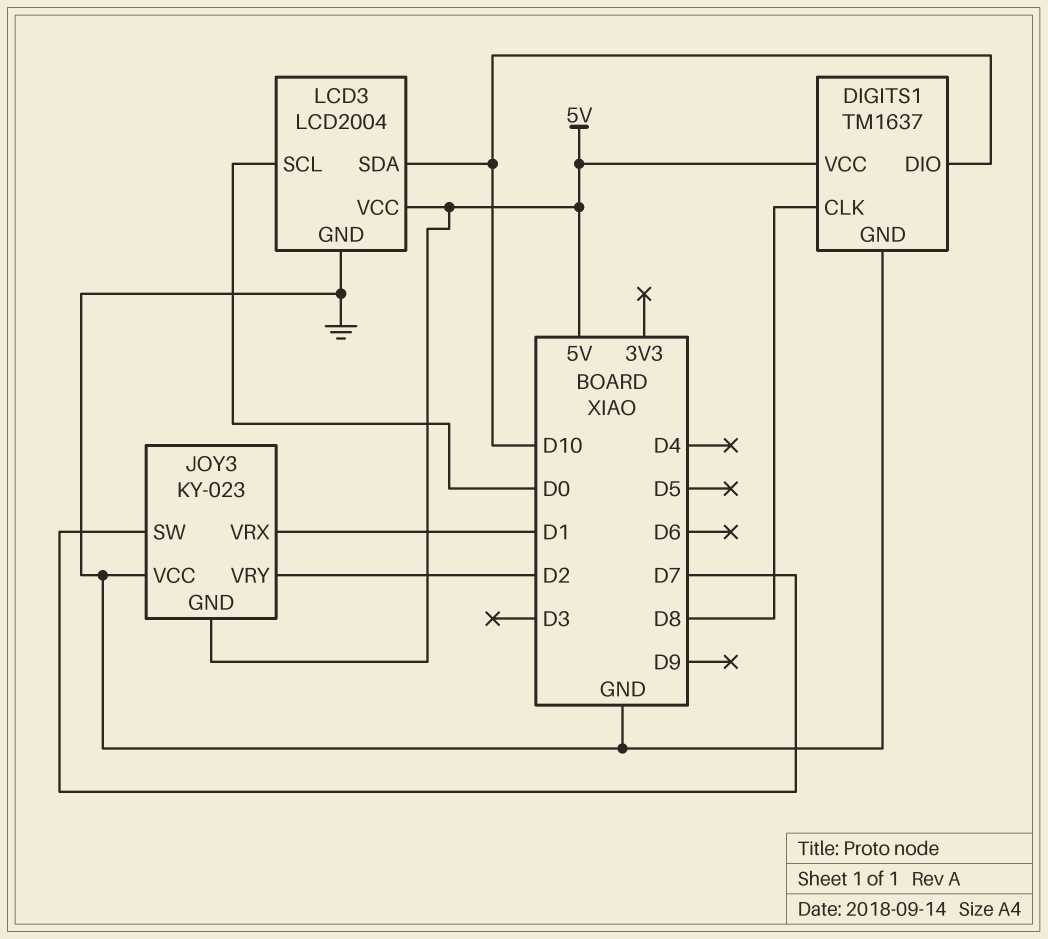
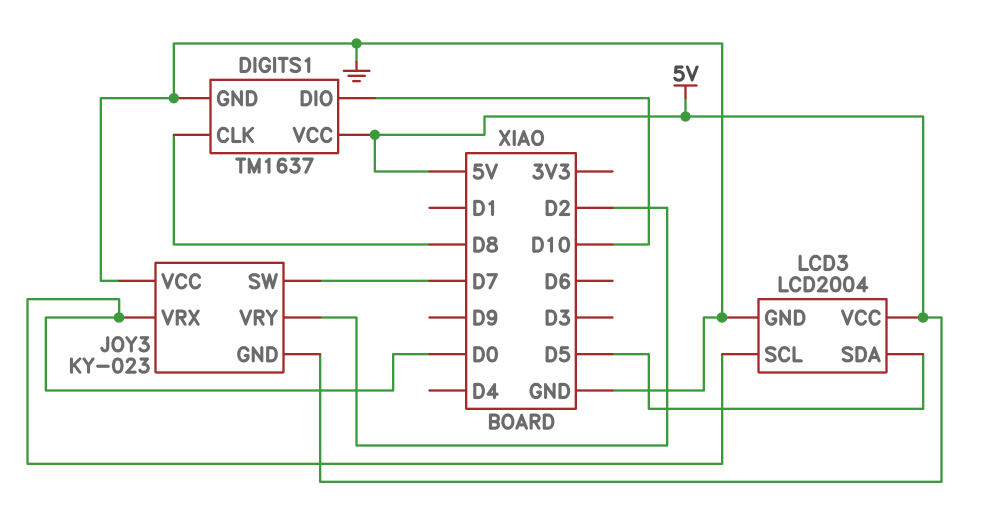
JOY3 pin VRX: D1 -> D0
LCD3 pin SDA: D10 -> D5

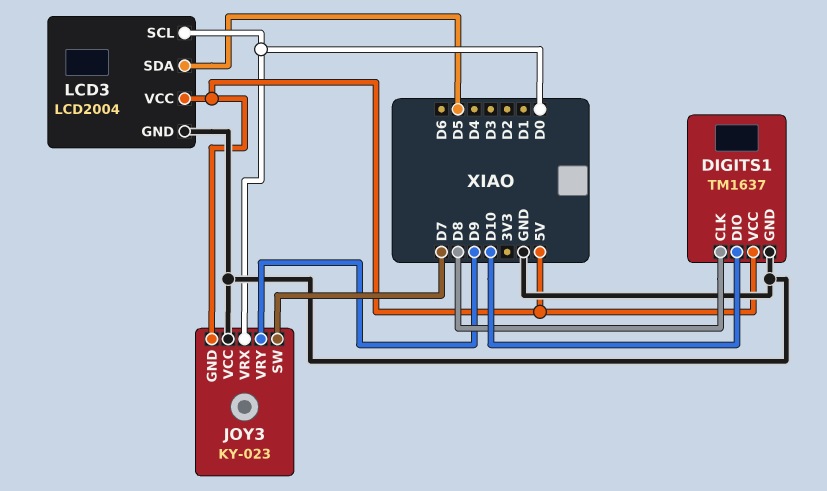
JOY3 pin VRY: D2 -> D9

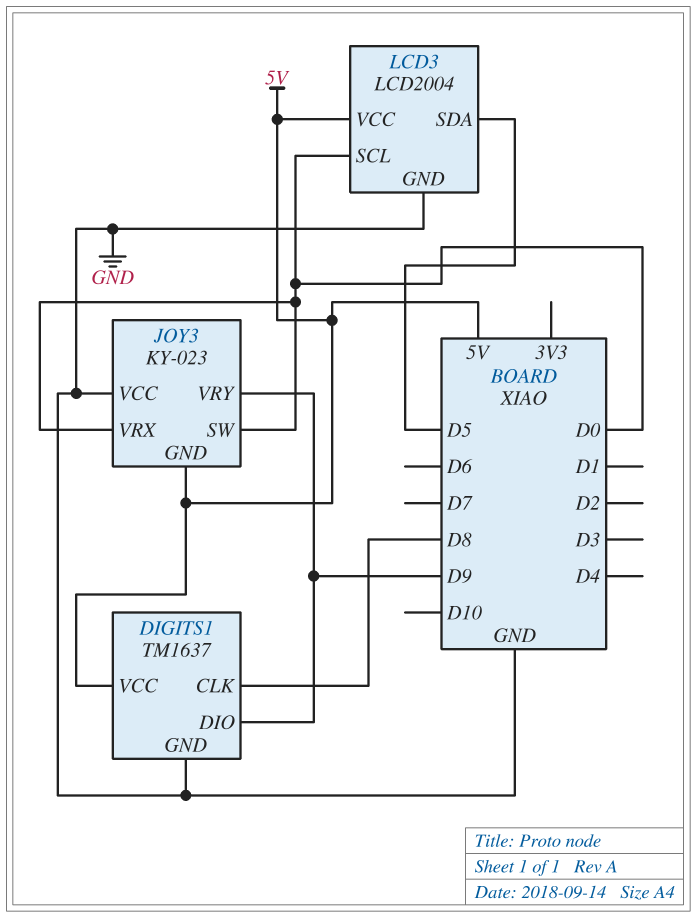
DIGITS1 pin DIO: D10 -> D9
JOY3 pin SW: D7 -> D0

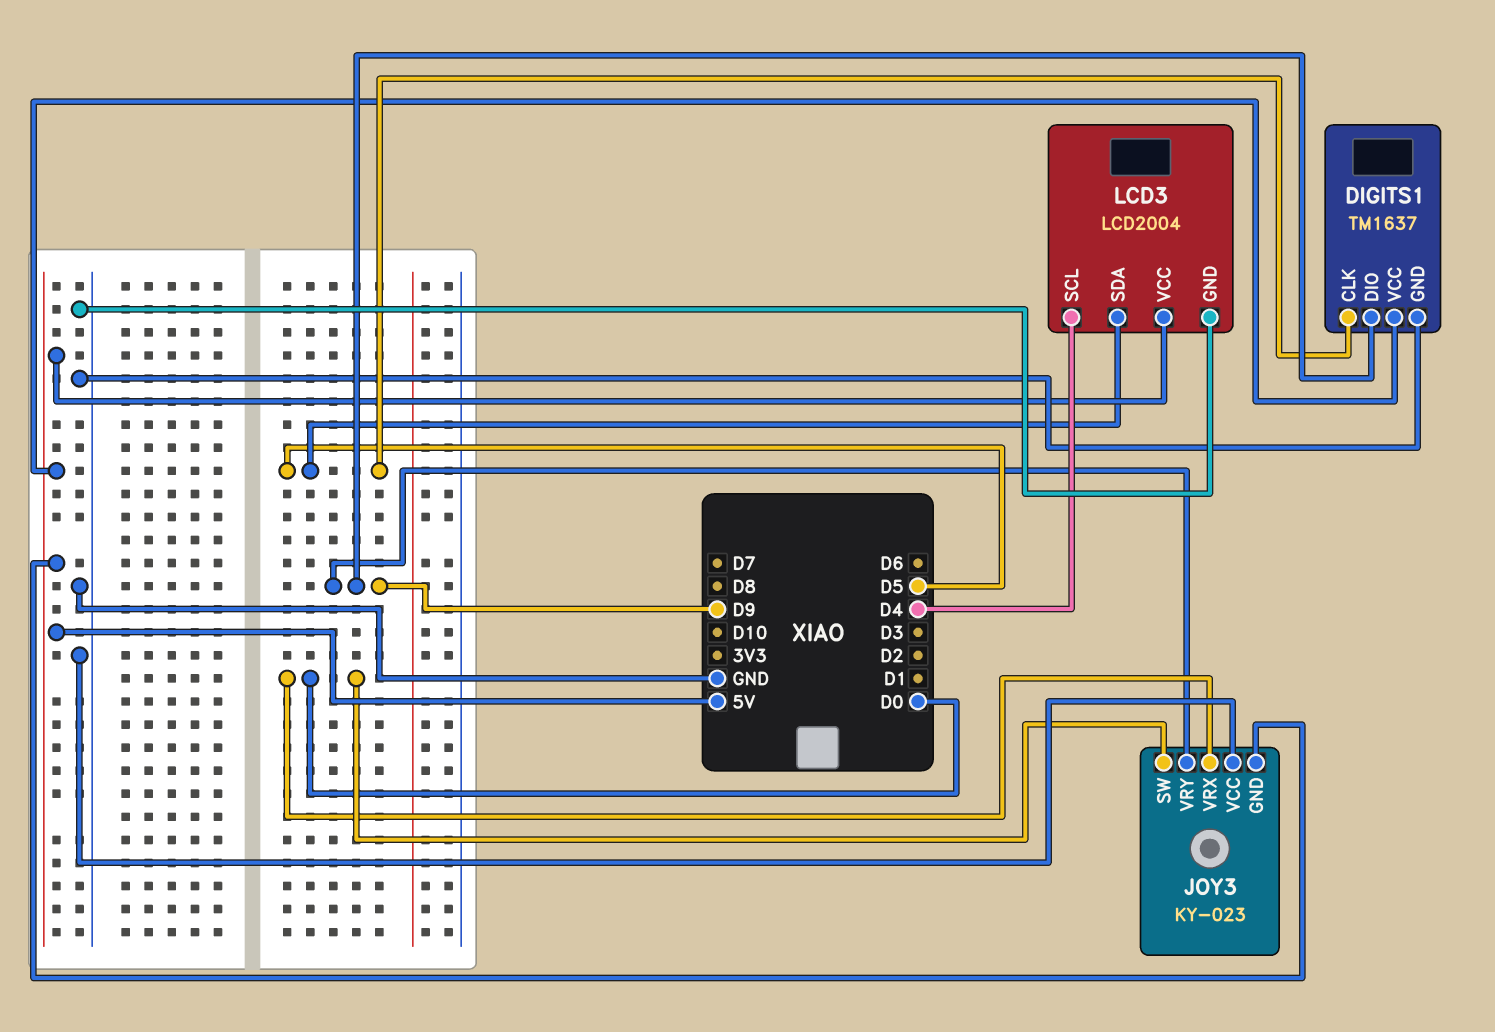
DIGITS1 pin CLK: D8 -> D5
LCD3 pin SCL: D0 -> D4

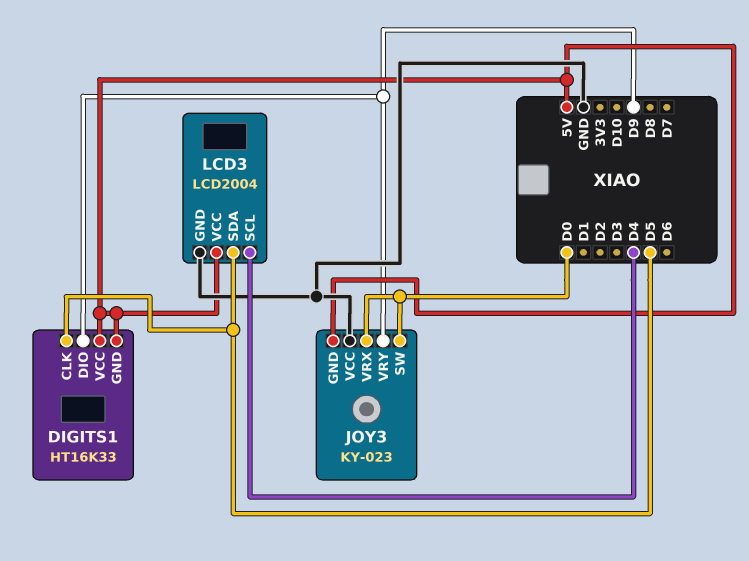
DIGITS1: TM1637 -> HT16K33
DIGITS1 pin GND: GND -> 5V

